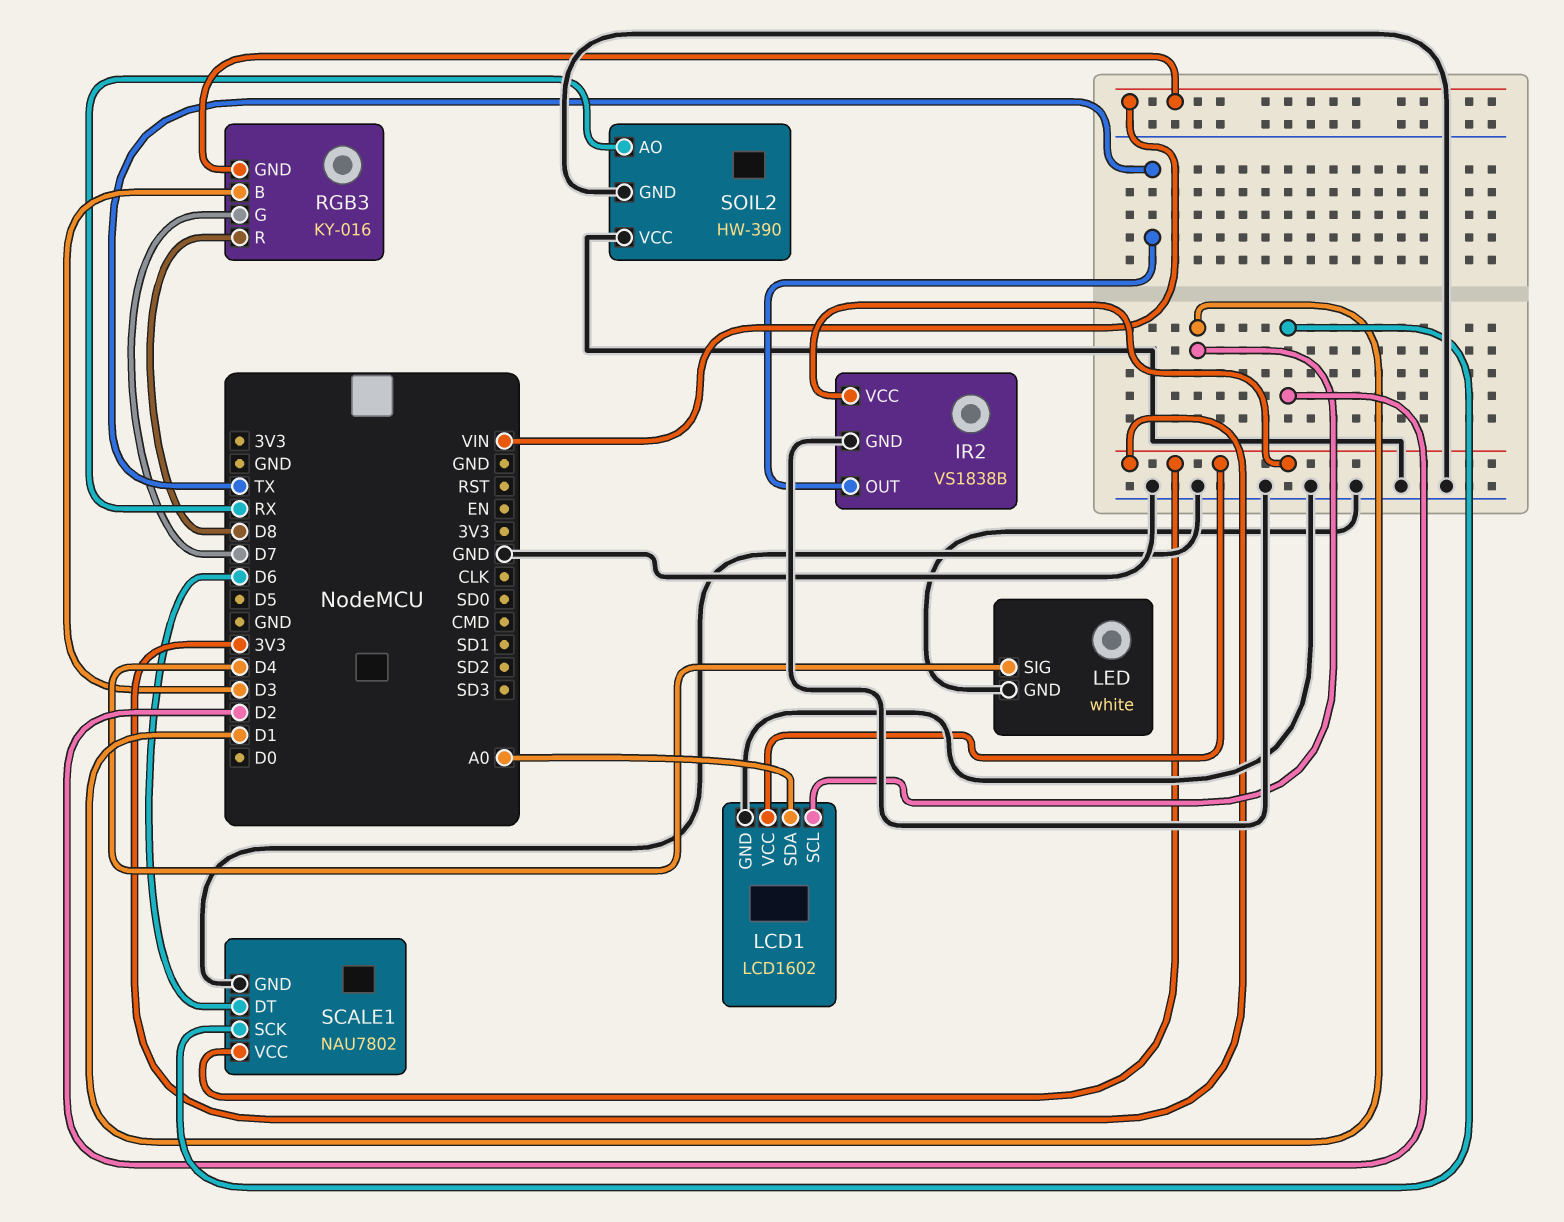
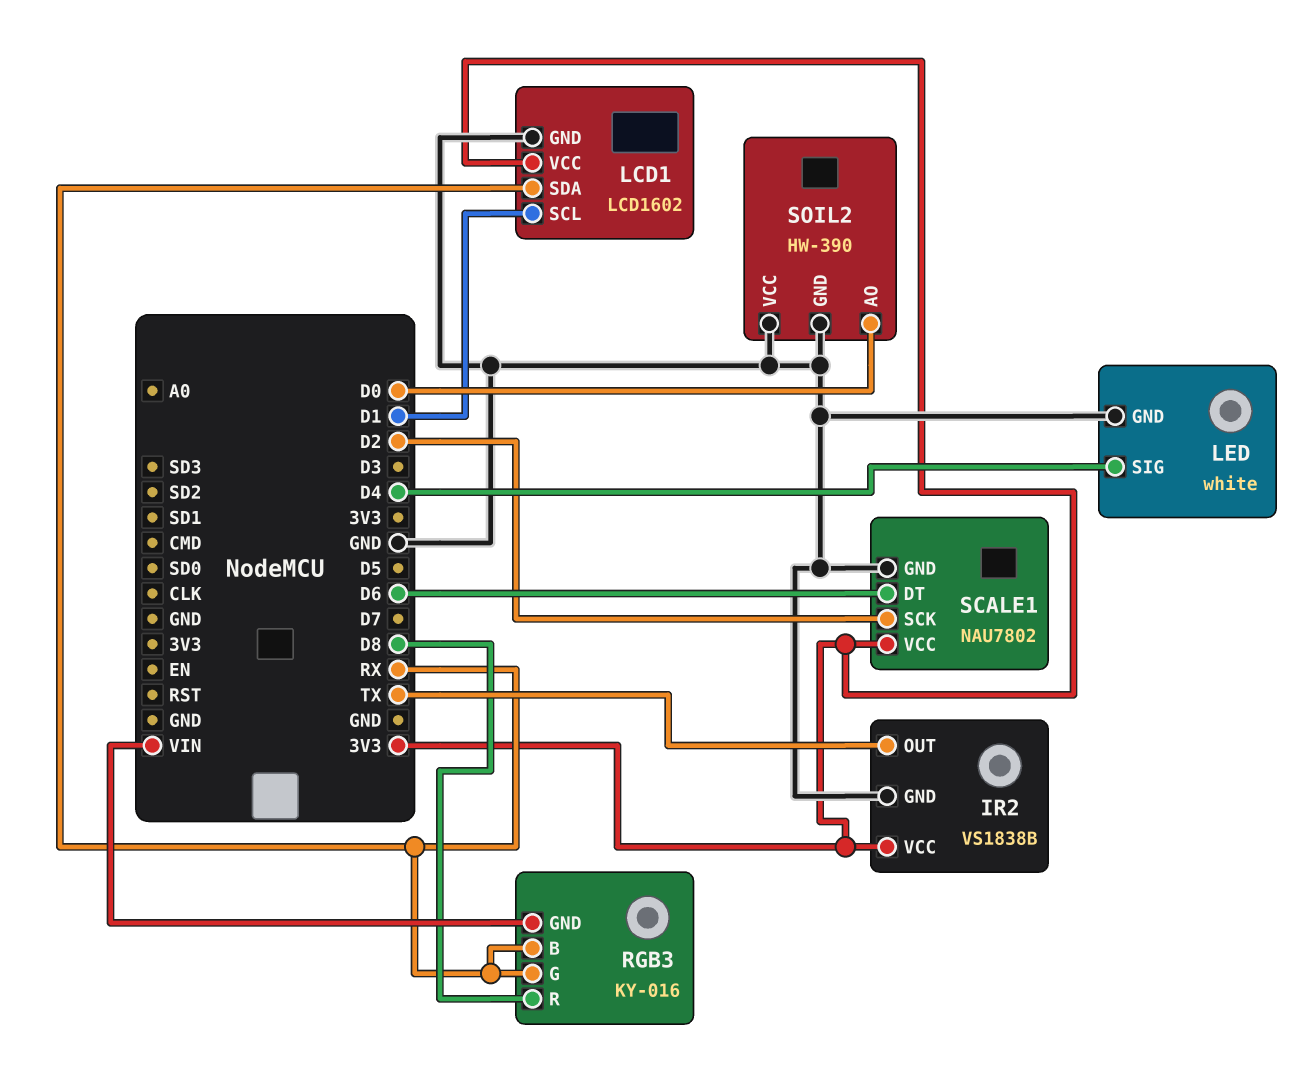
LCD1 pin SDA: A0 -> RX
RGB3 pin B: D3 -> RX
RGB3 pin G: D7 -> RX
SOIL2 pin AO: RX -> D0

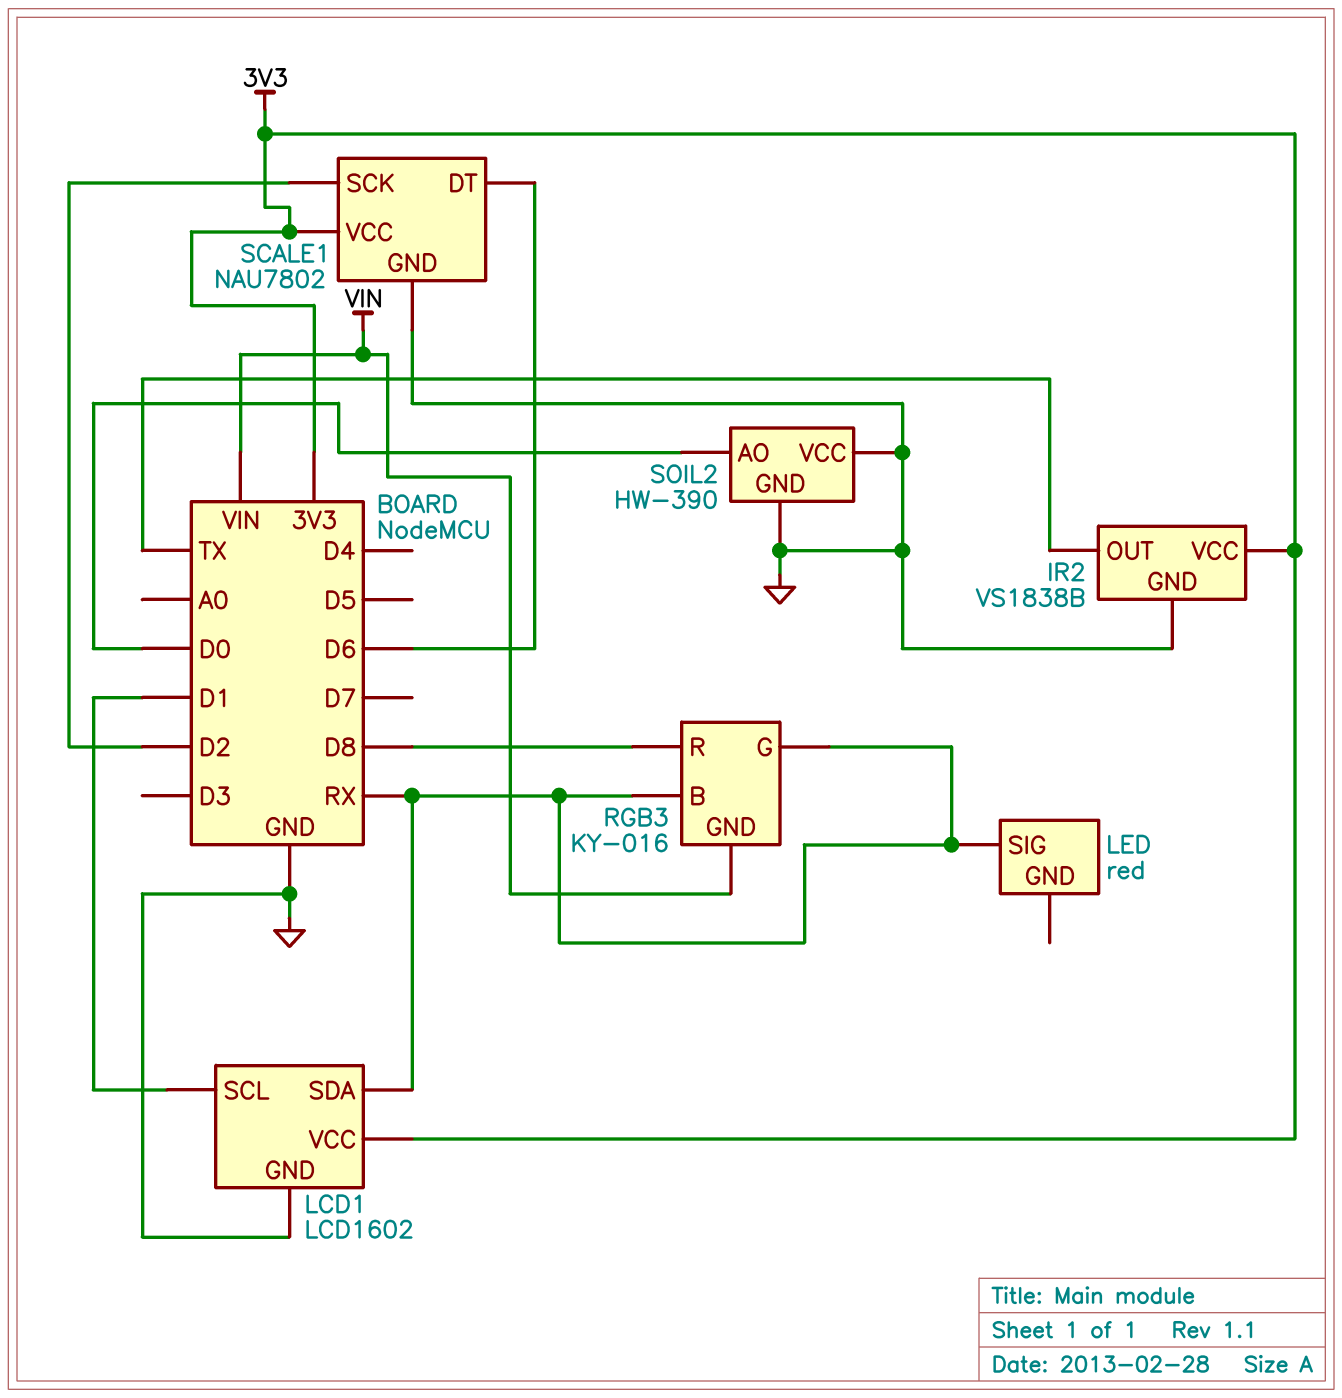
LED: white -> red
LED pin GND: GND -> none
LED pin SIG: D4 -> RX

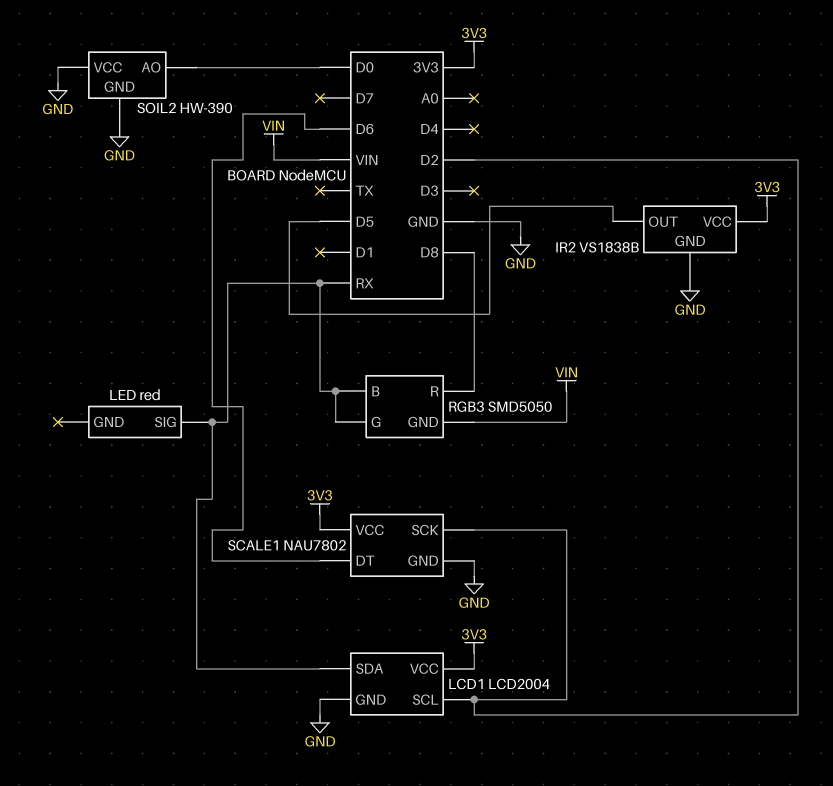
IR2 pin OUT: TX -> D5
LCD1: LCD1602 -> LCD2004
LCD1 pin SCL: D1 -> D2
RGB3: KY-016 -> SMD5050

